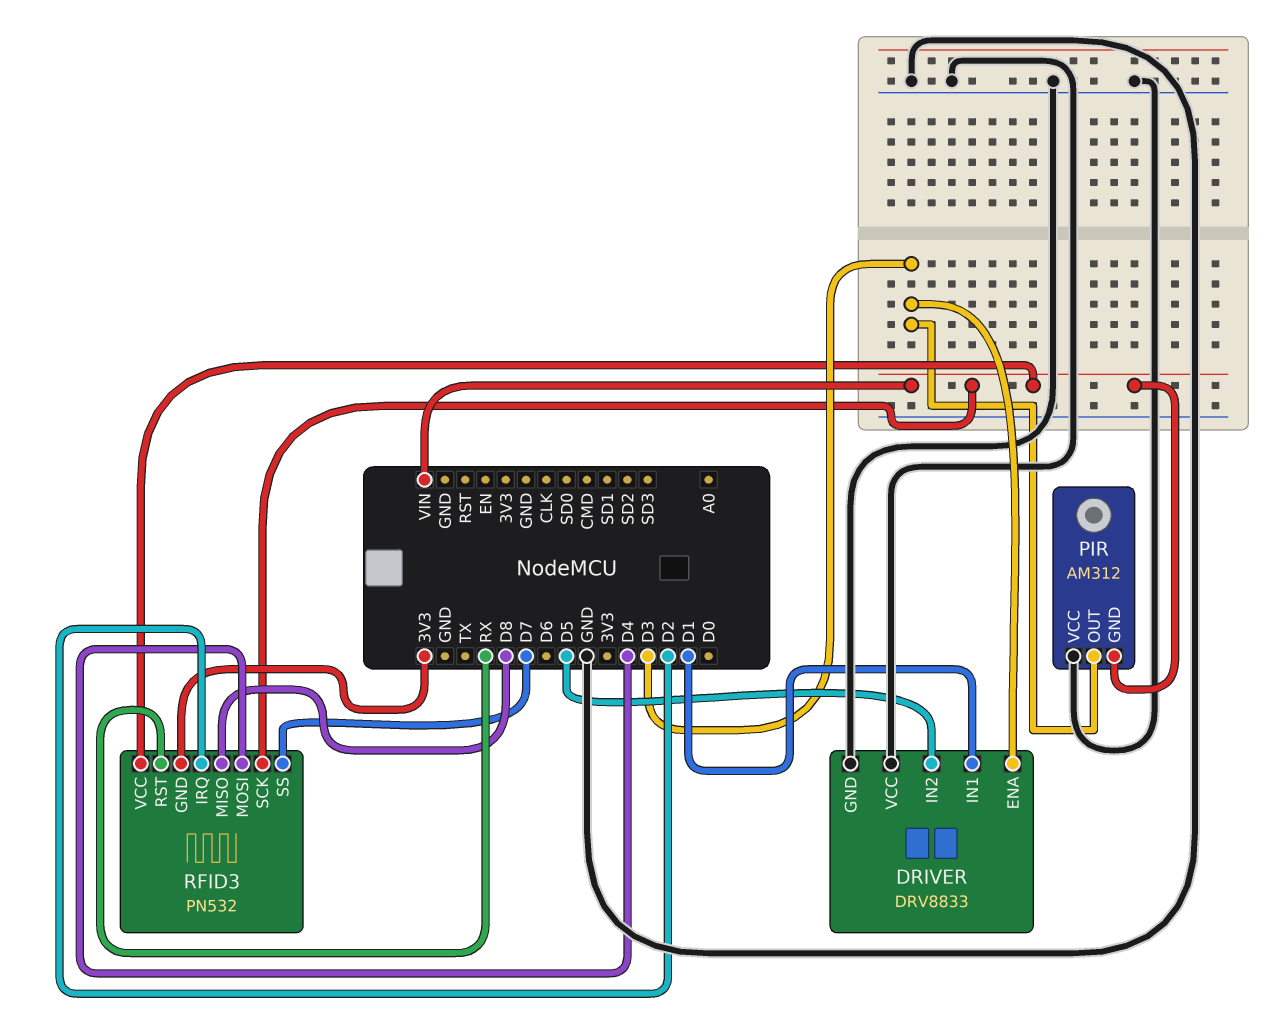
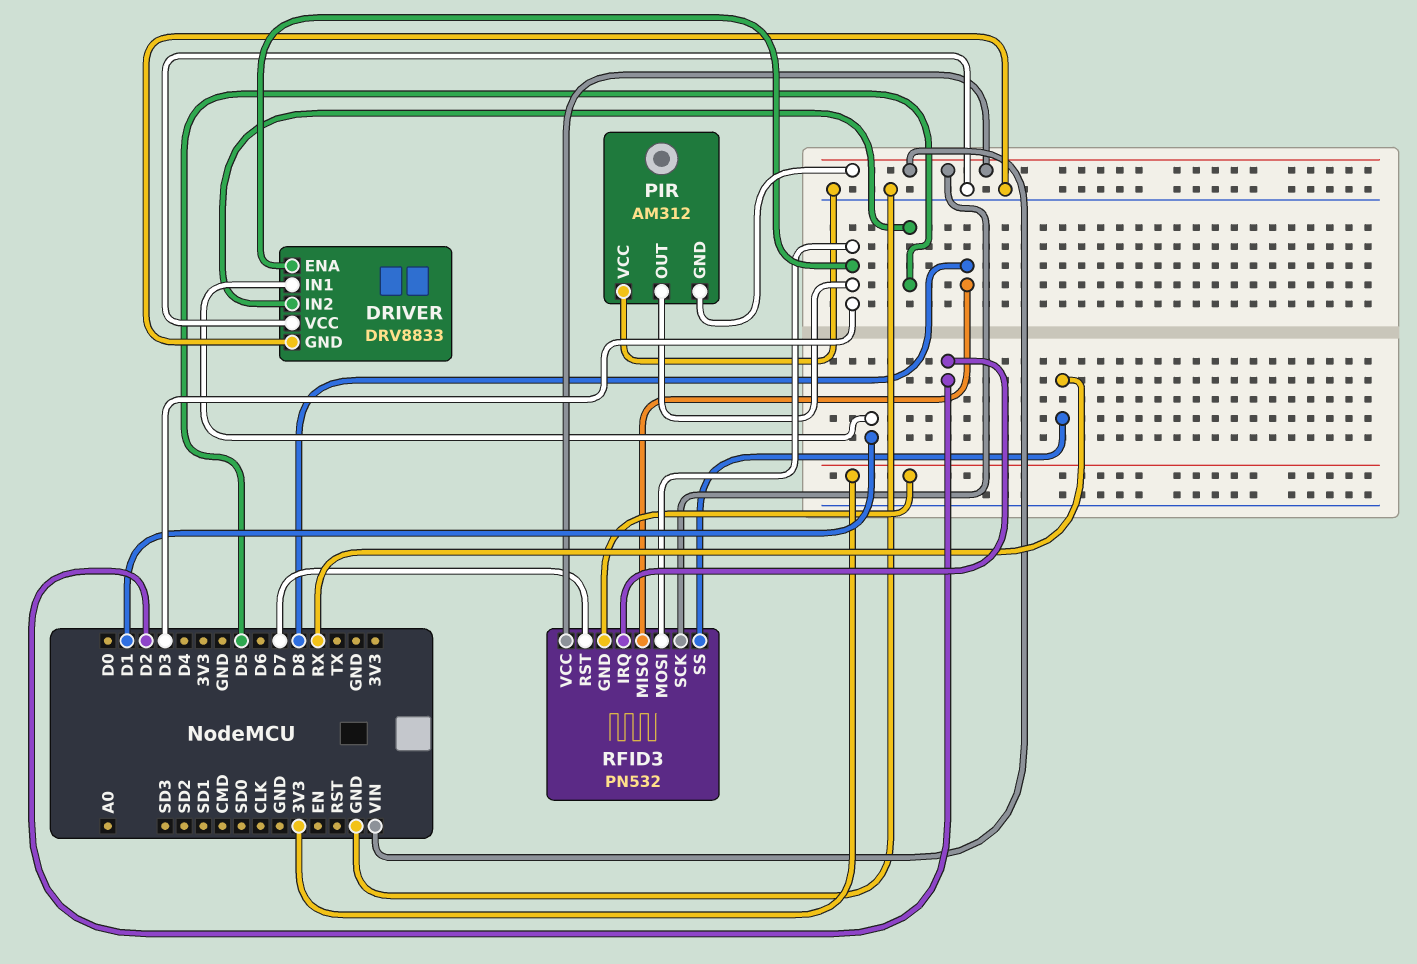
RFID3 pin MOSI: D4 -> D3
RFID3 pin RST: RX -> D7
RFID3 pin SS: D7 -> RX

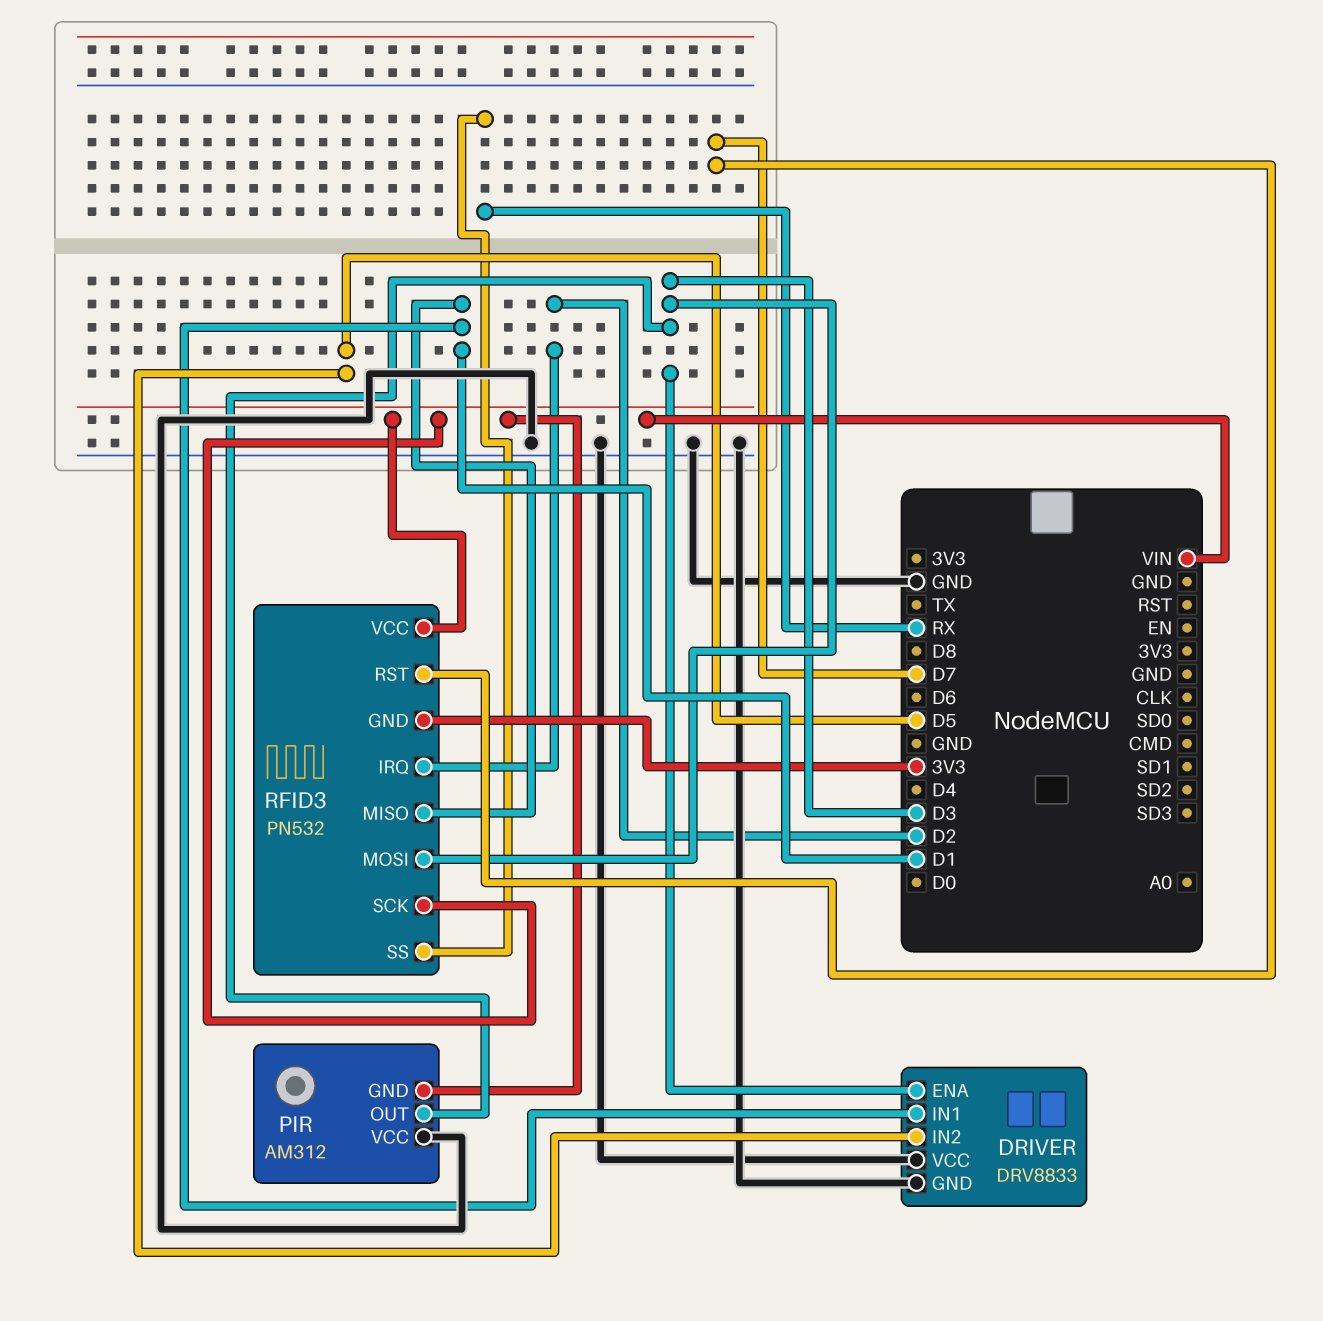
RFID3 pin MISO: D8 -> D1

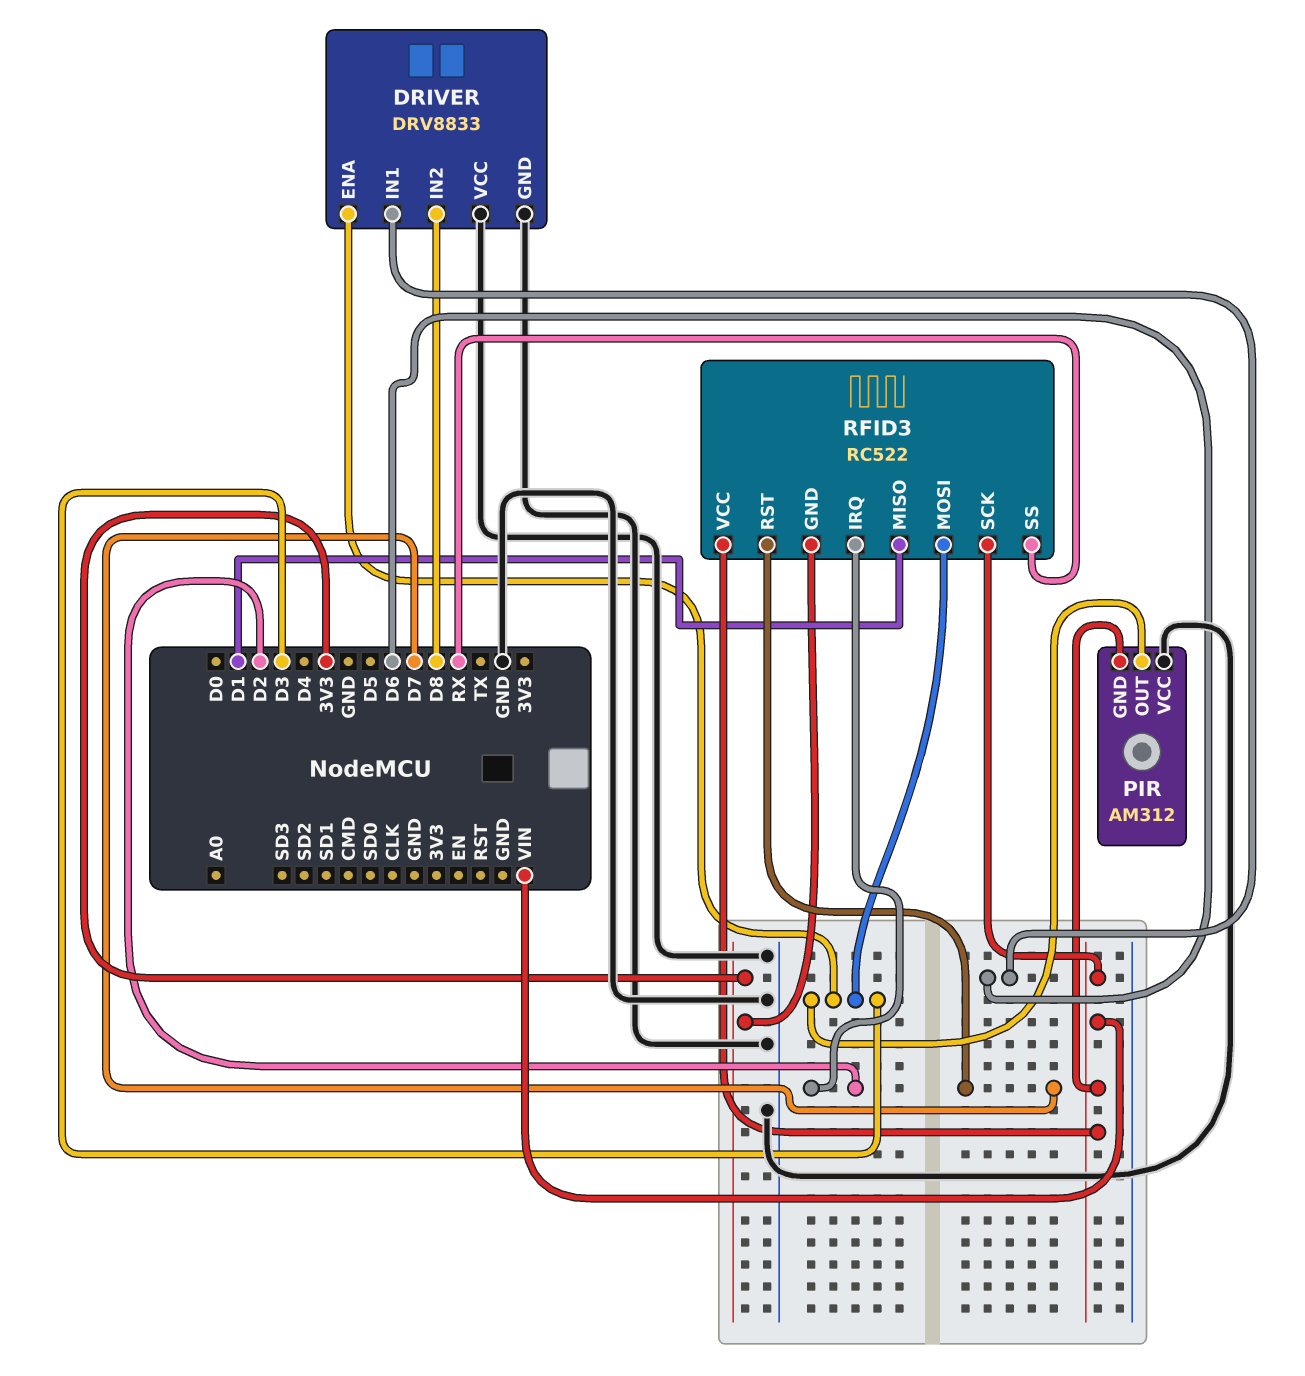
DRIVER pin IN1: D1 -> D6
DRIVER pin IN2: D5 -> D8
RFID3: PN532 -> RC522

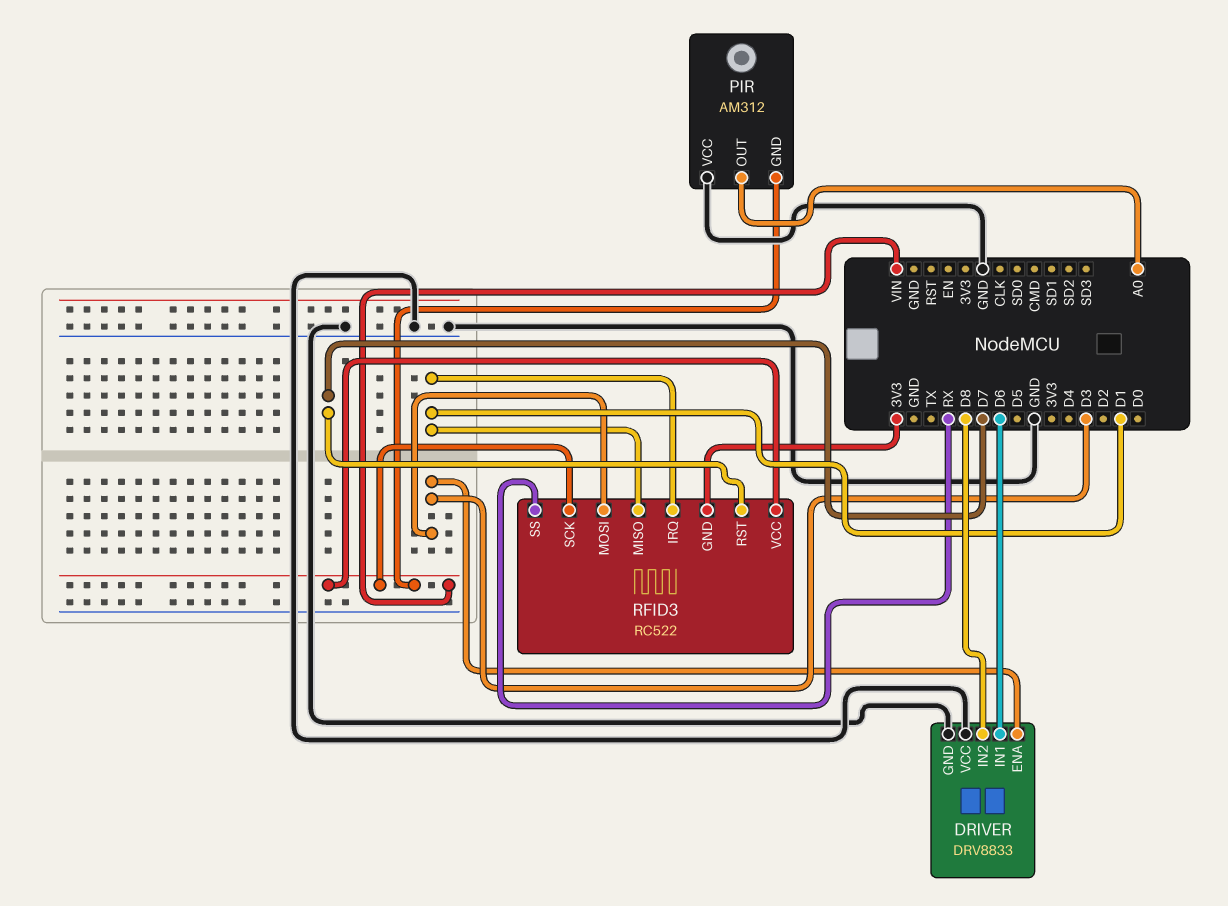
PIR pin OUT: D3 -> A0
RFID3 pin IRQ: D2 -> D1

